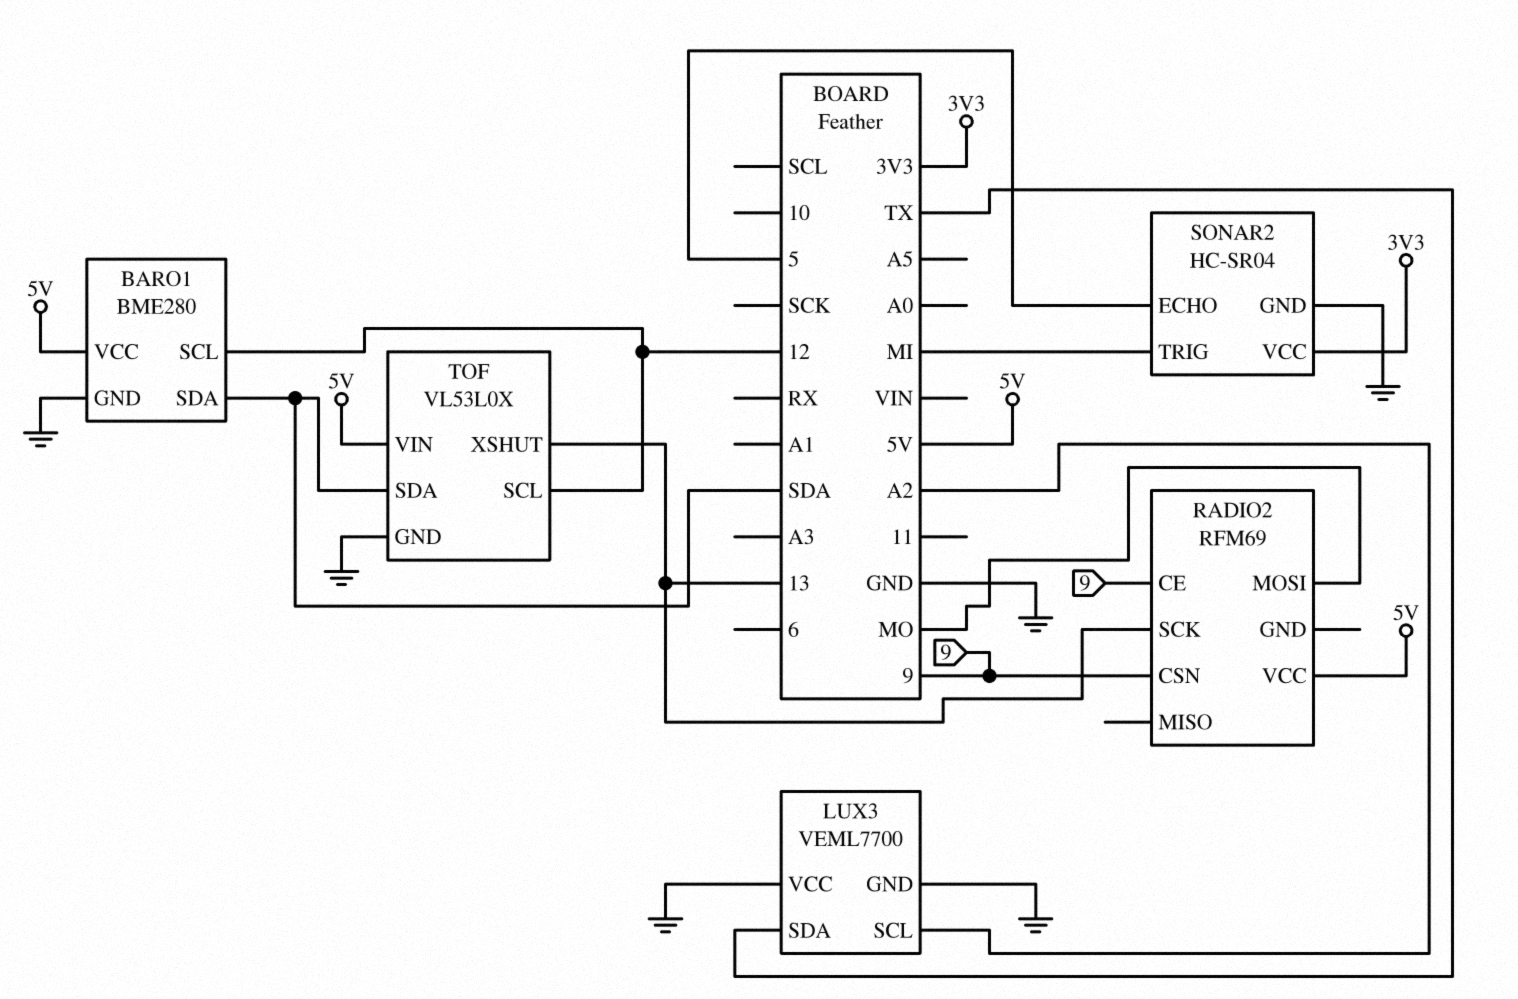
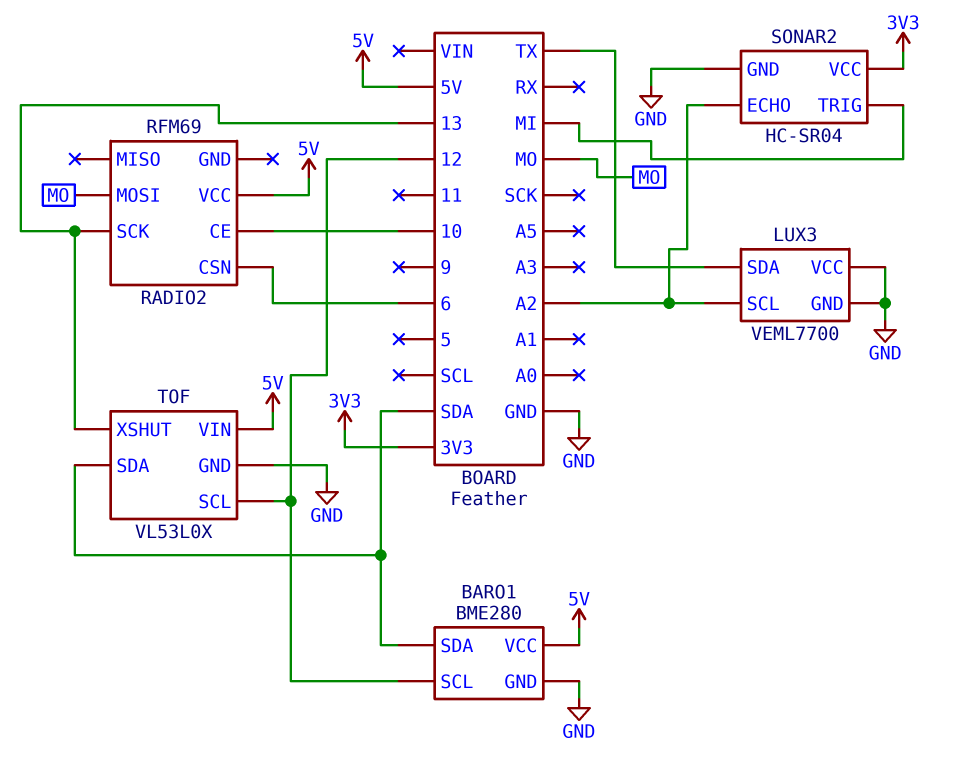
RADIO2 pin CE: 9 -> 10
RADIO2 pin CSN: 9 -> 6
SONAR2 pin ECHO: 5 -> A2

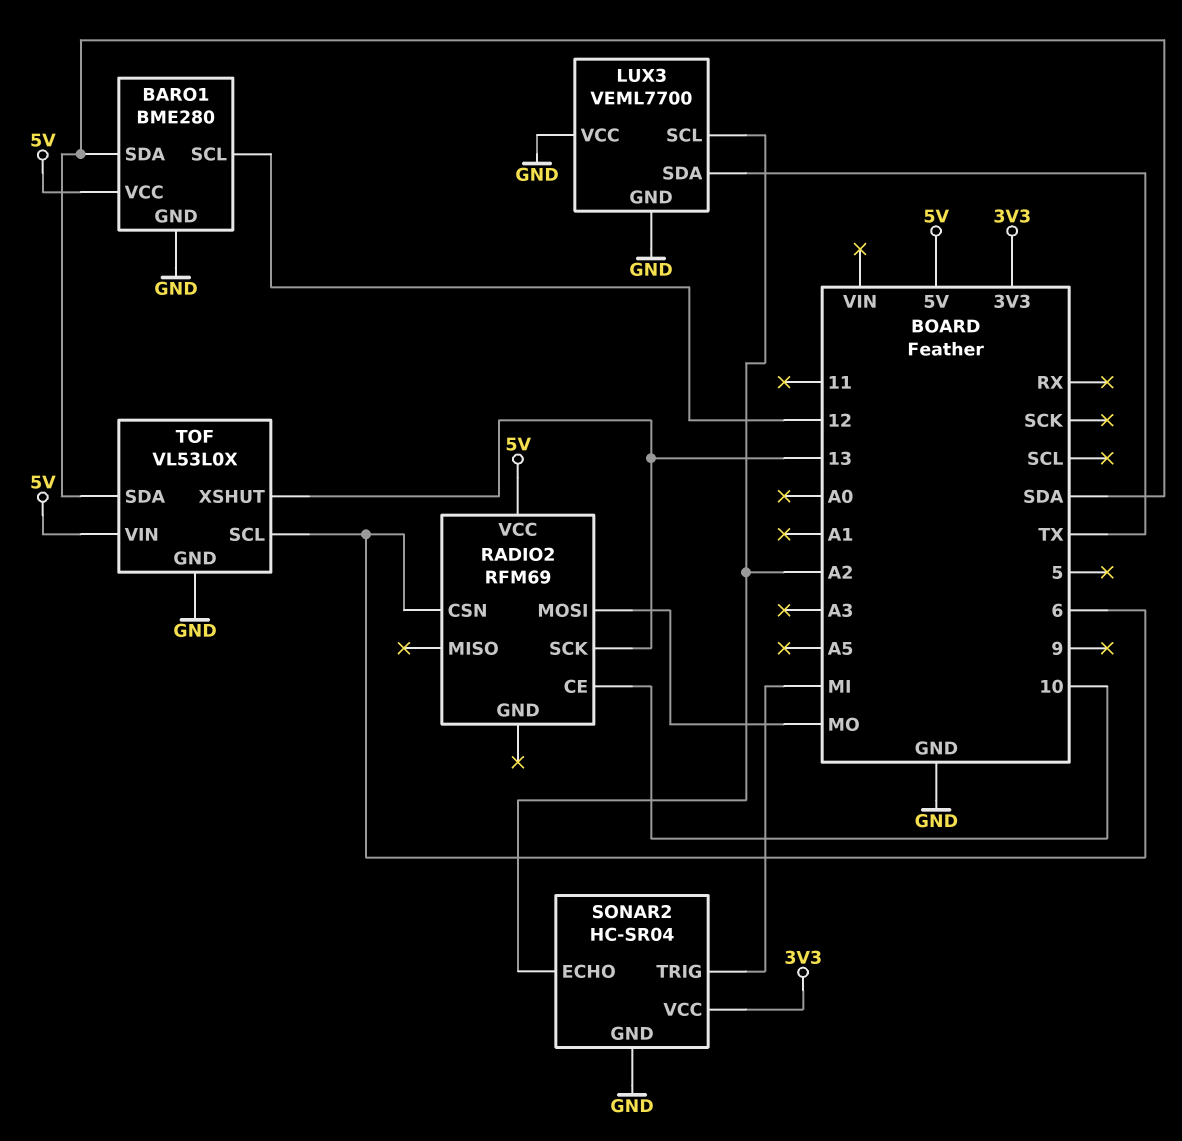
TOF pin SCL: 12 -> 6

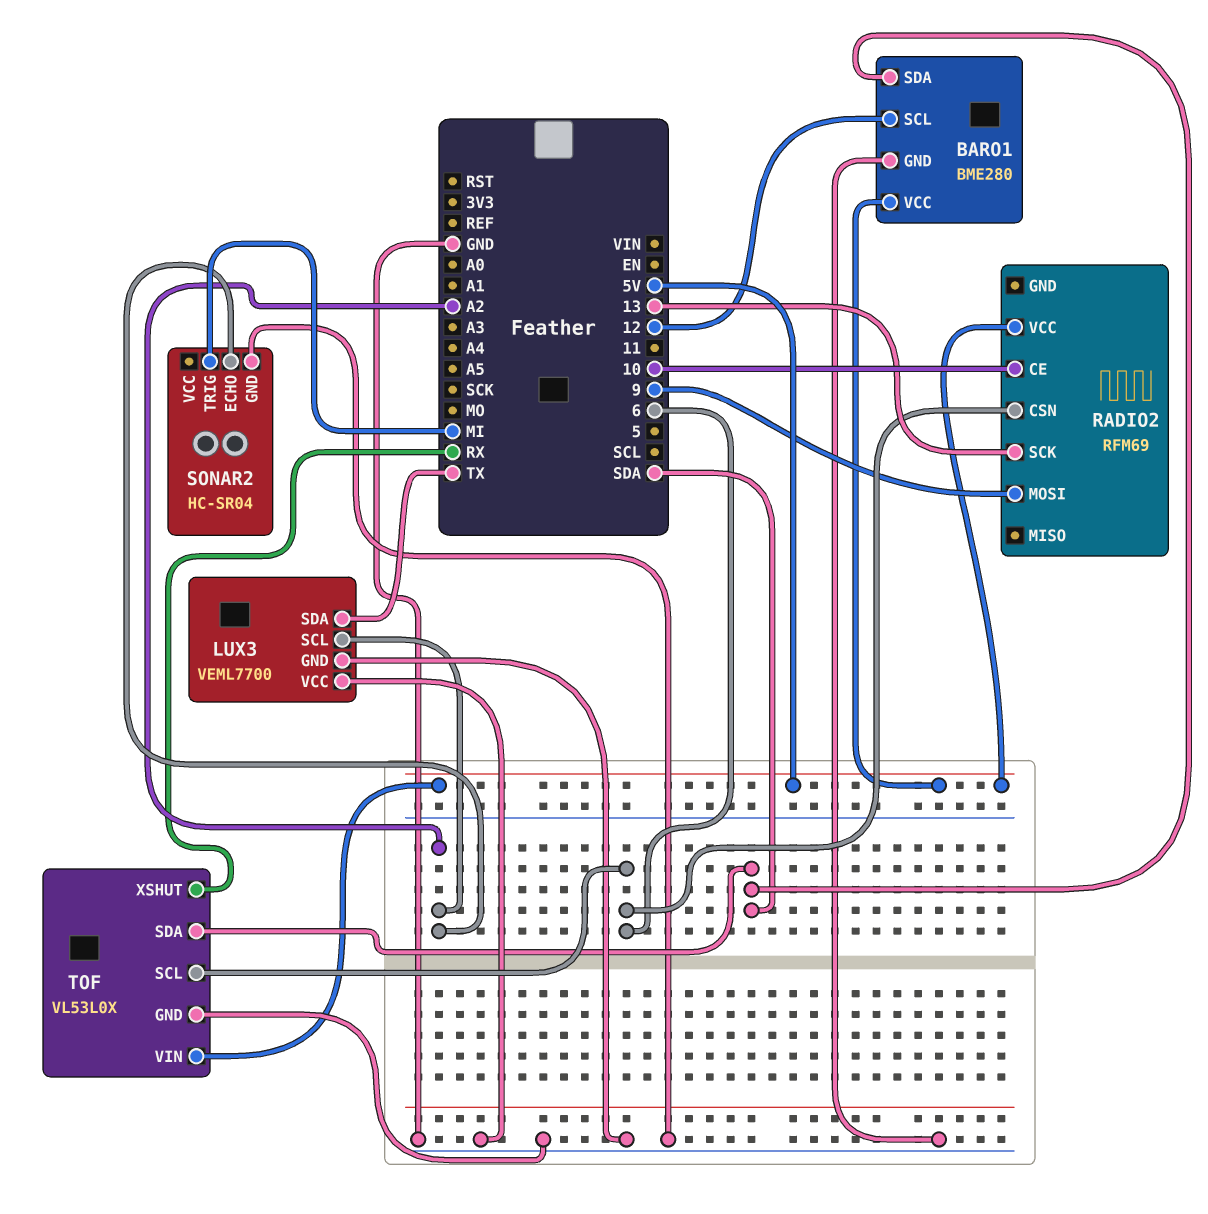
RADIO2 pin MOSI: MO -> 9
SONAR2 pin VCC: 3V3 -> none
TOF pin XSHUT: 13 -> RX

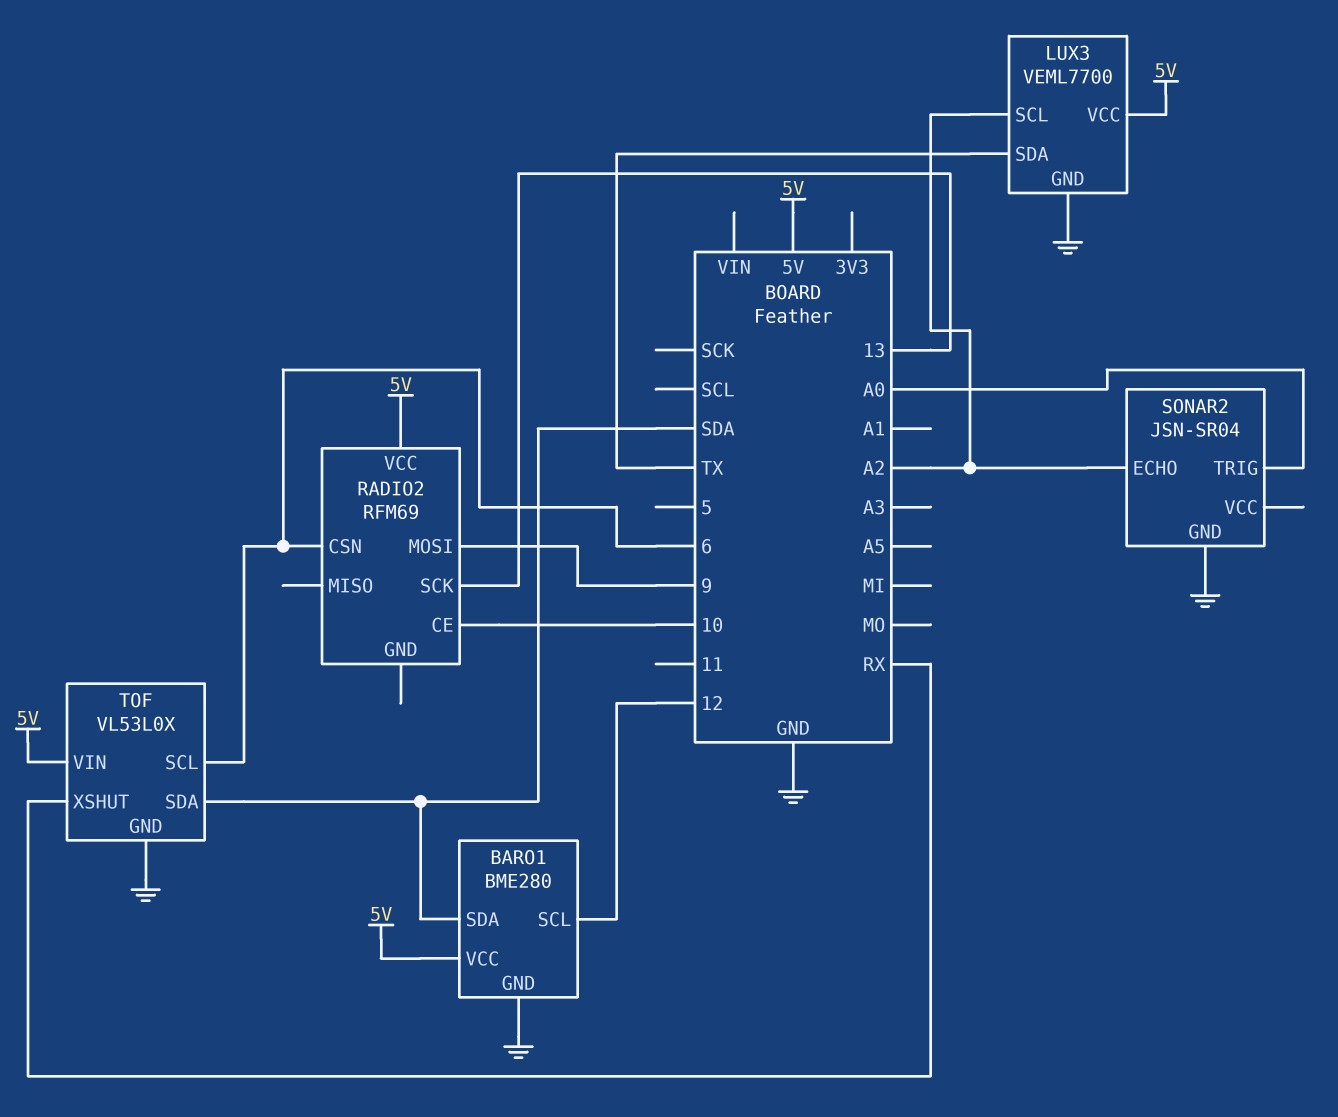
LUX3 pin VCC: GND -> 5V
SONAR2: HC-SR04 -> JSN-SR04
SONAR2 pin TRIG: MI -> A0

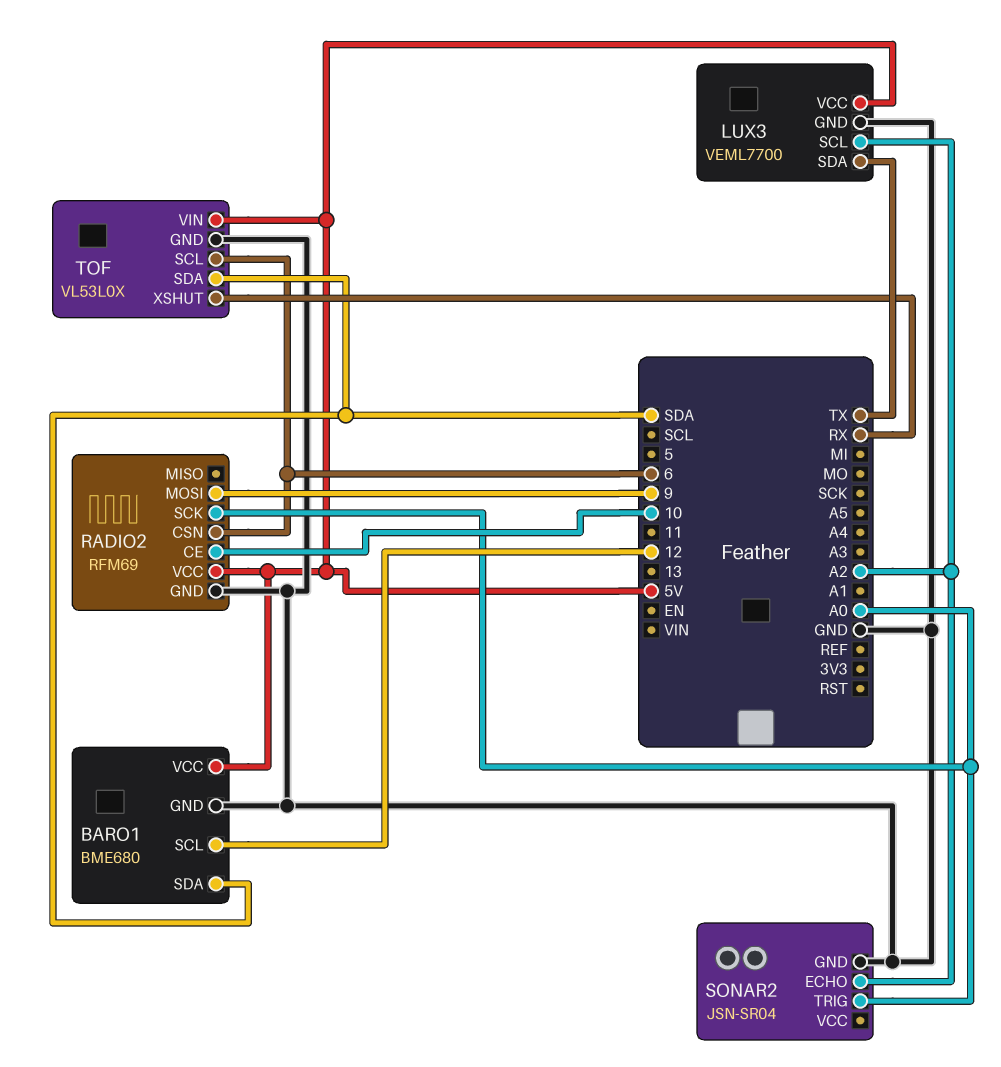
BARO1: BME280 -> BME680
RADIO2 pin GND: none -> GND
RADIO2 pin SCK: 13 -> A0

